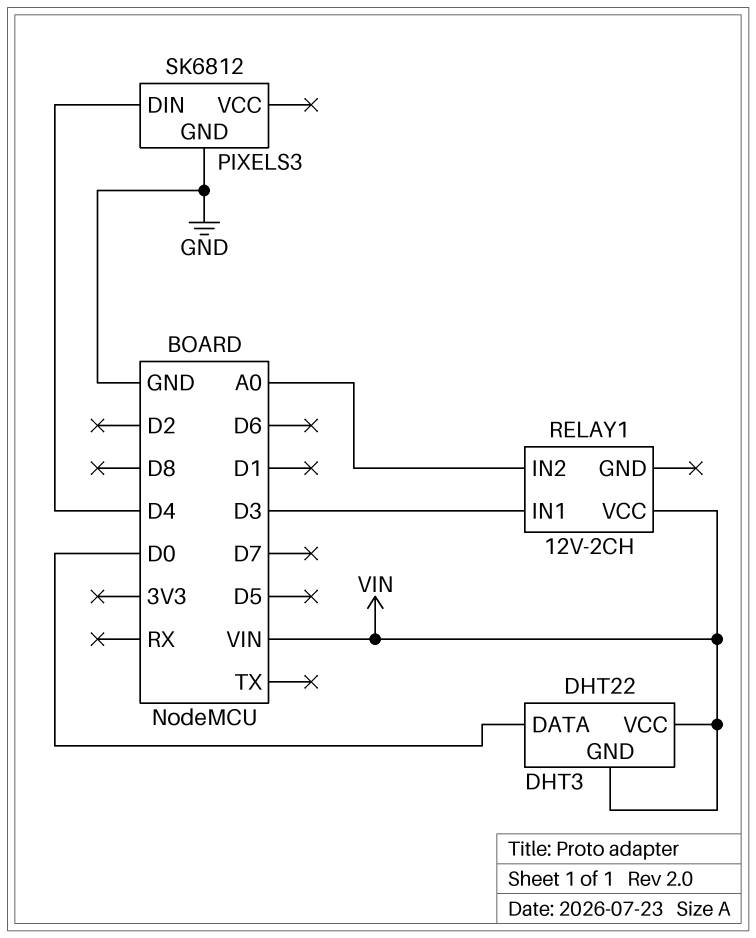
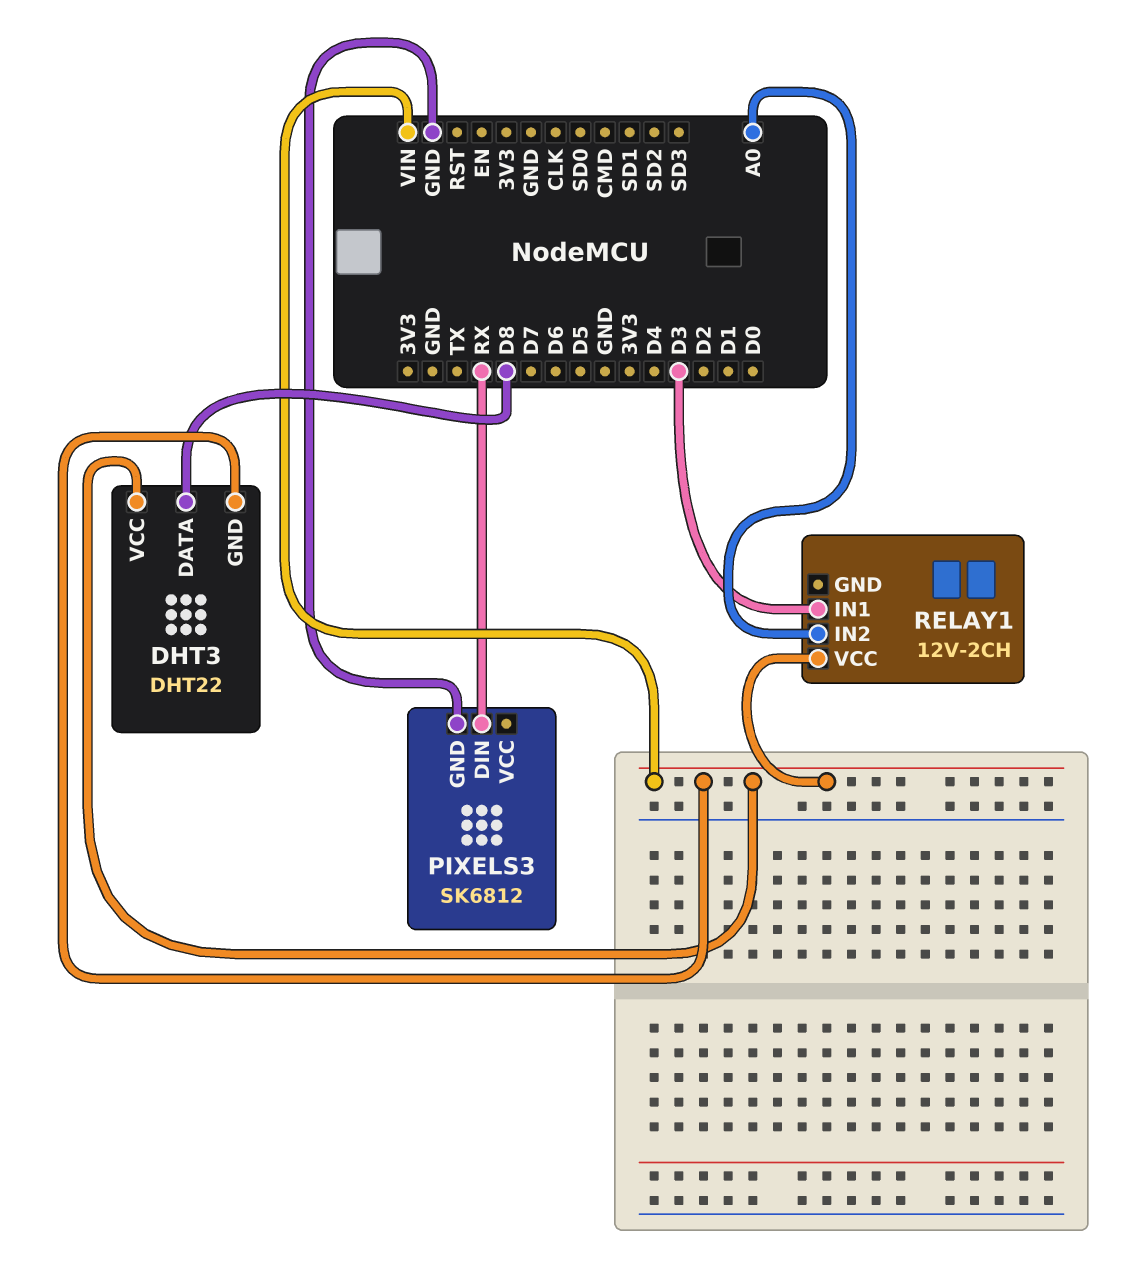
DHT3 pin DATA: D0 -> D8
PIXELS3 pin DIN: D4 -> RX

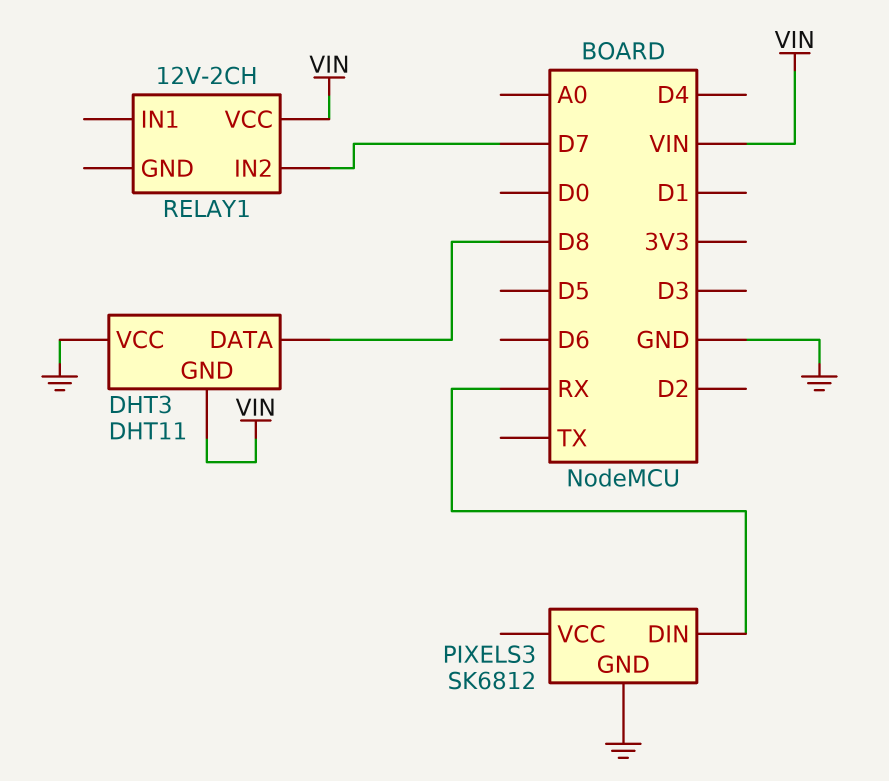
DHT3: DHT22 -> DHT11
DHT3 pin VCC: VIN -> GND
RELAY1 pin IN1: D3 -> none
RELAY1 pin IN2: A0 -> D7

